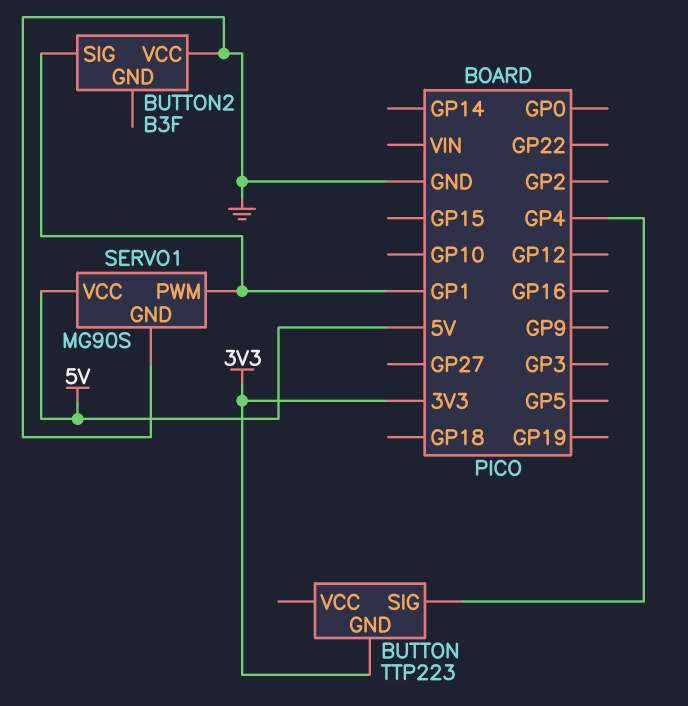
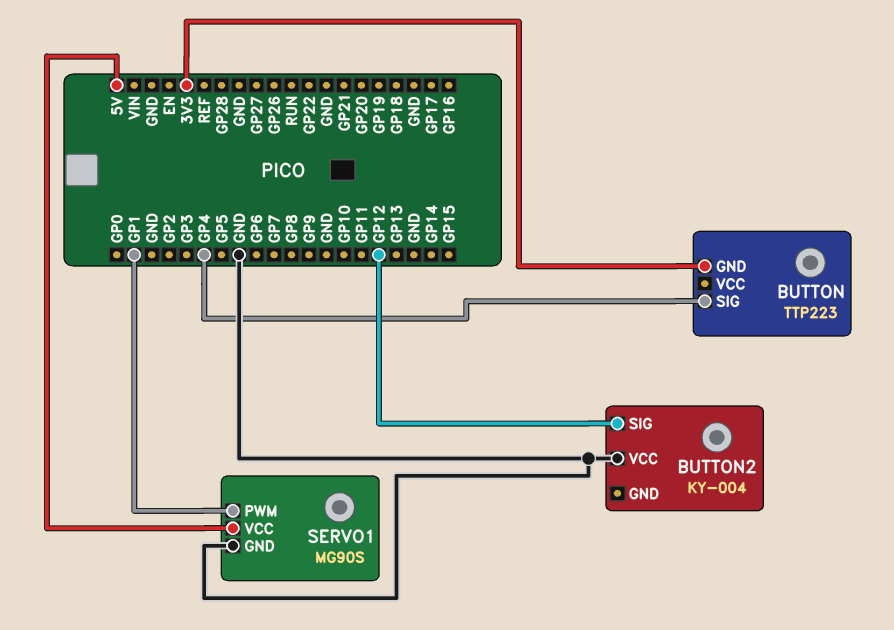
BUTTON2: B3F -> KY-004
BUTTON2 pin SIG: GP1 -> GP12

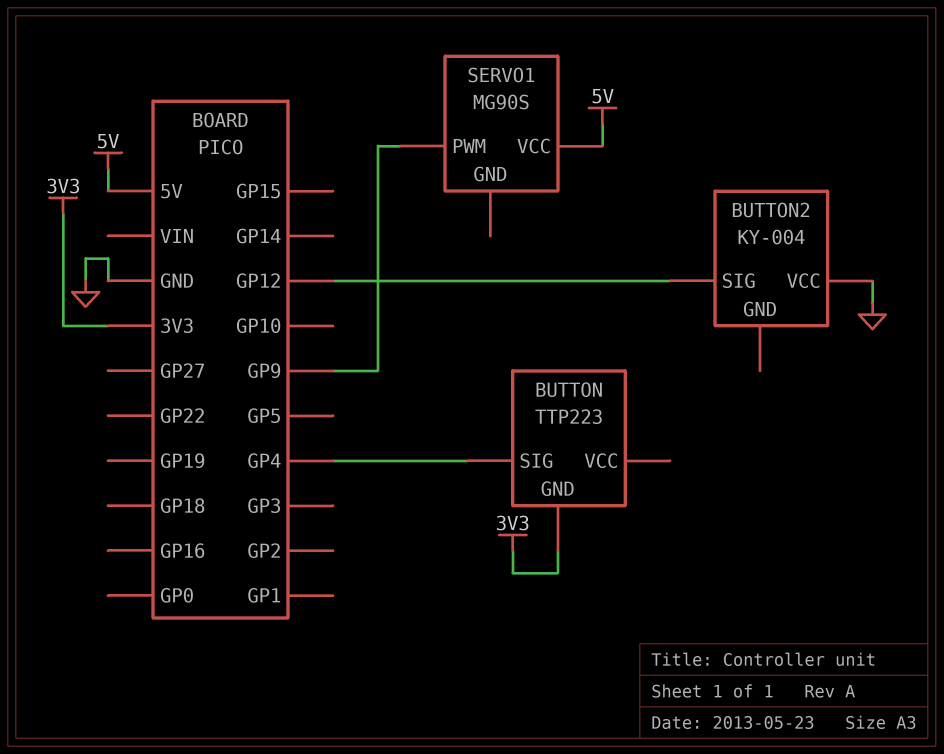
SERVO1 pin GND: GND -> none
SERVO1 pin PWM: GP1 -> GP9

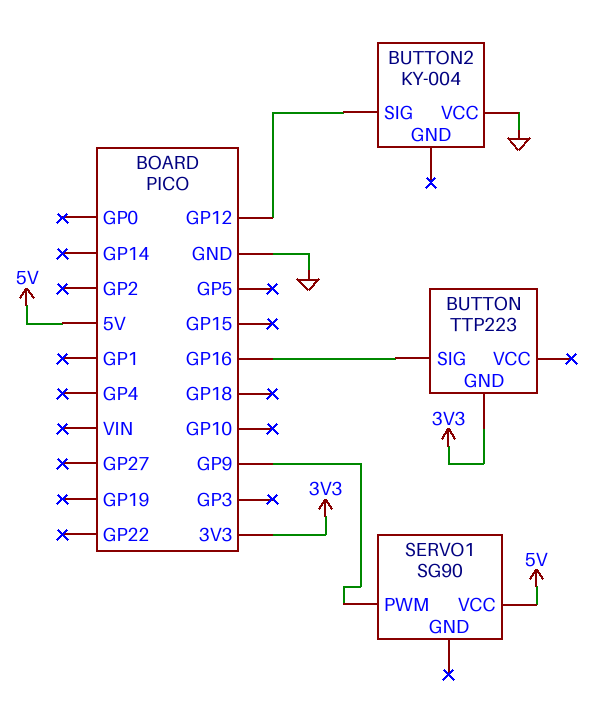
BUTTON pin SIG: GP4 -> GP16
SERVO1: MG90S -> SG90

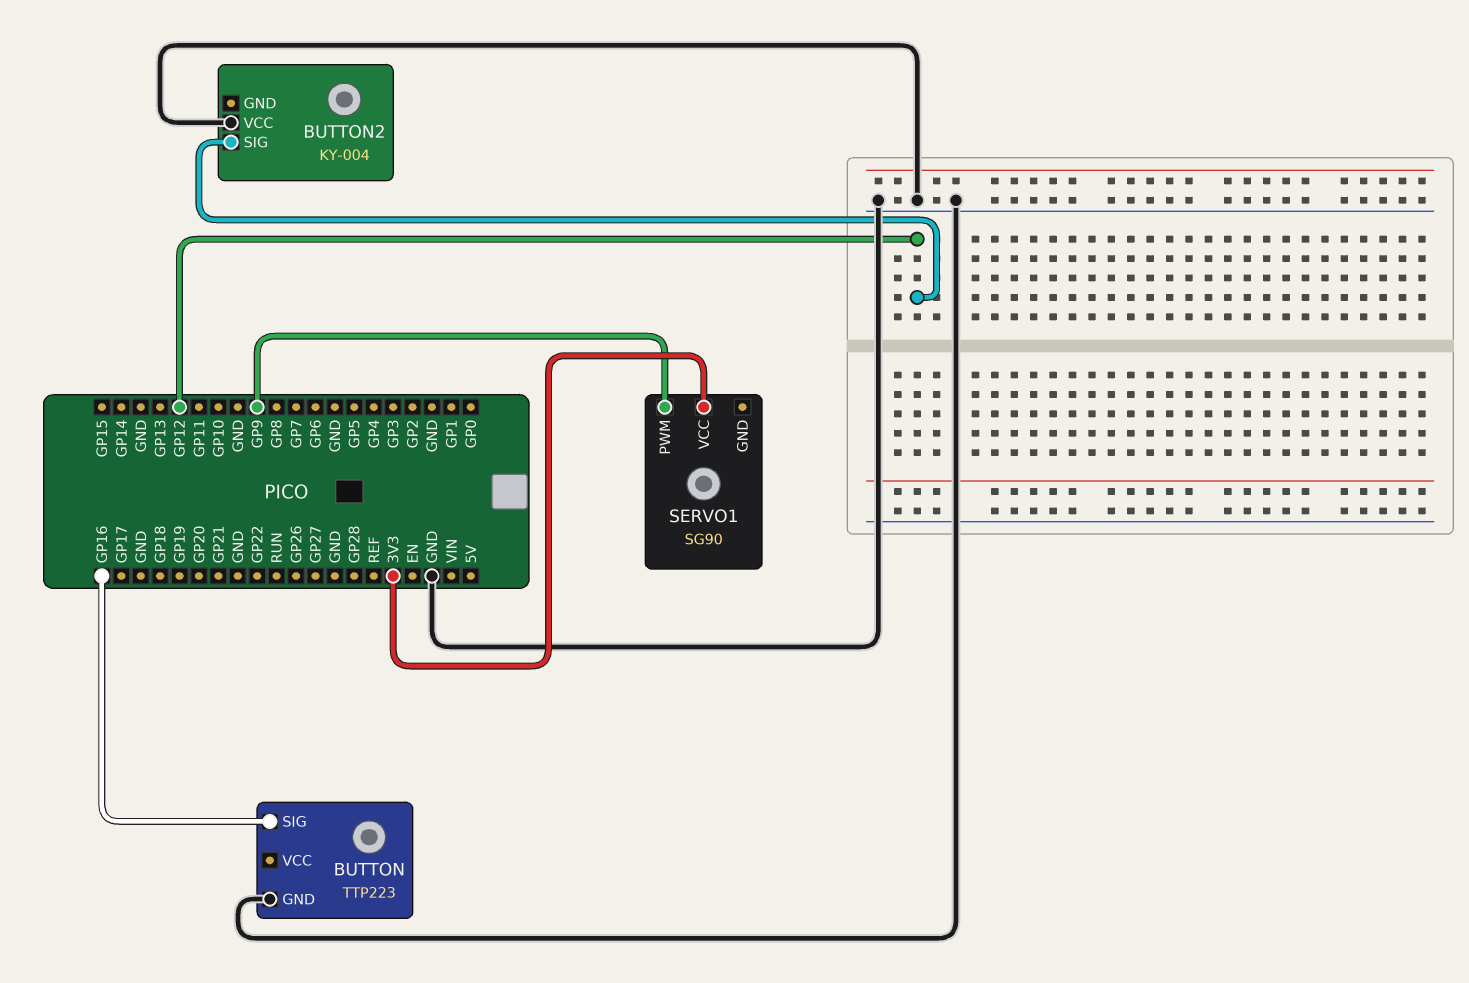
BUTTON pin GND: 3V3 -> GND
SERVO1 pin VCC: 5V -> 3V3

